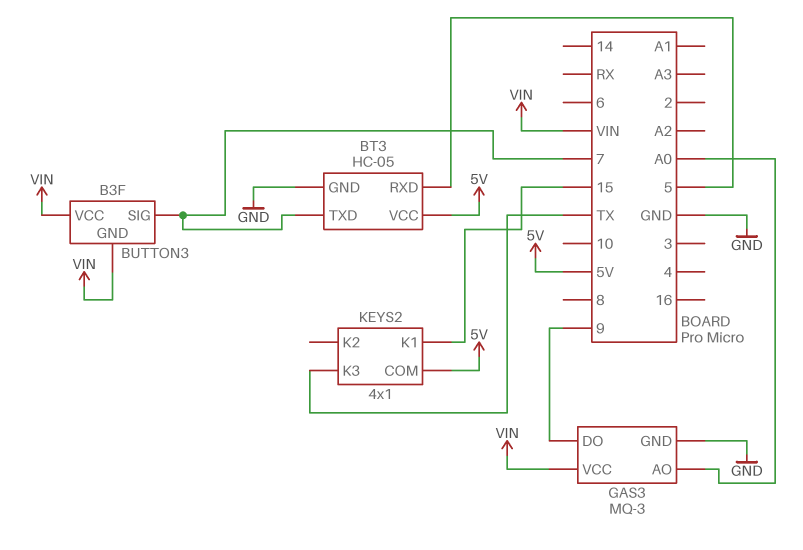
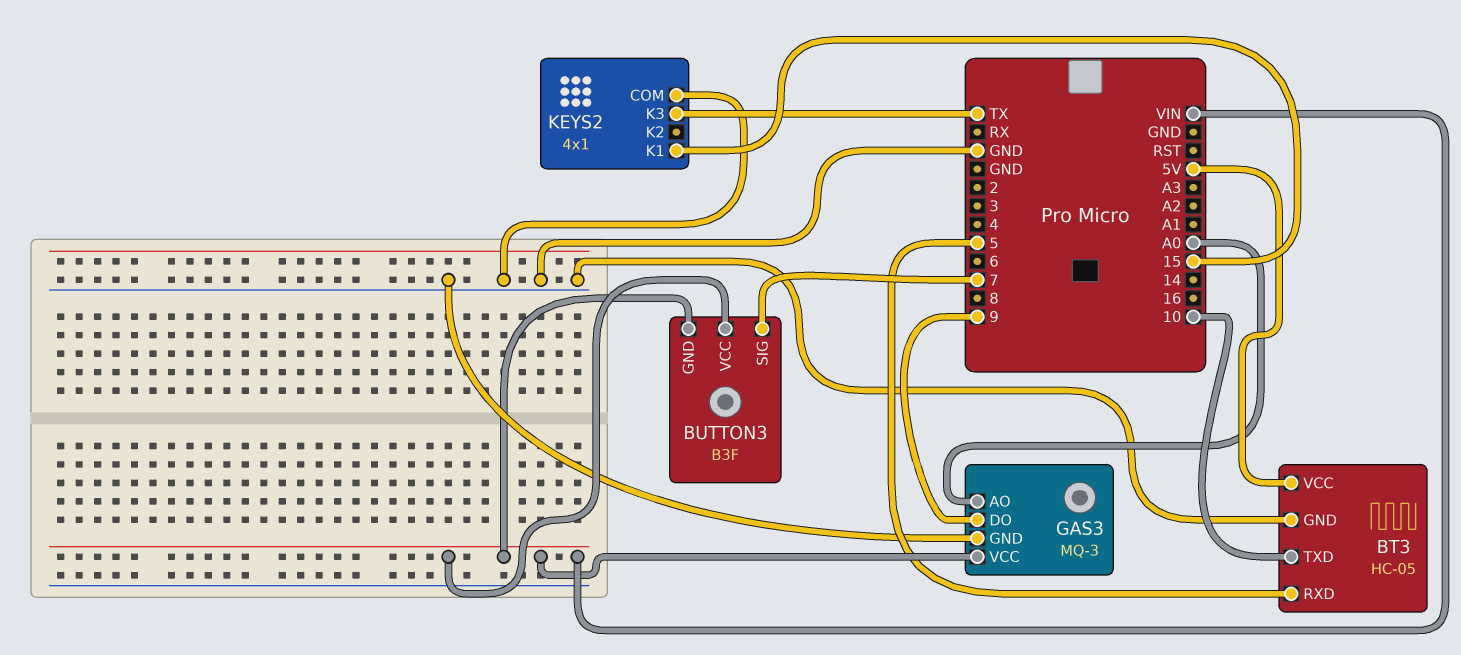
BT3 pin TXD: 7 -> 10
KEYS2 pin COM: 5V -> GND

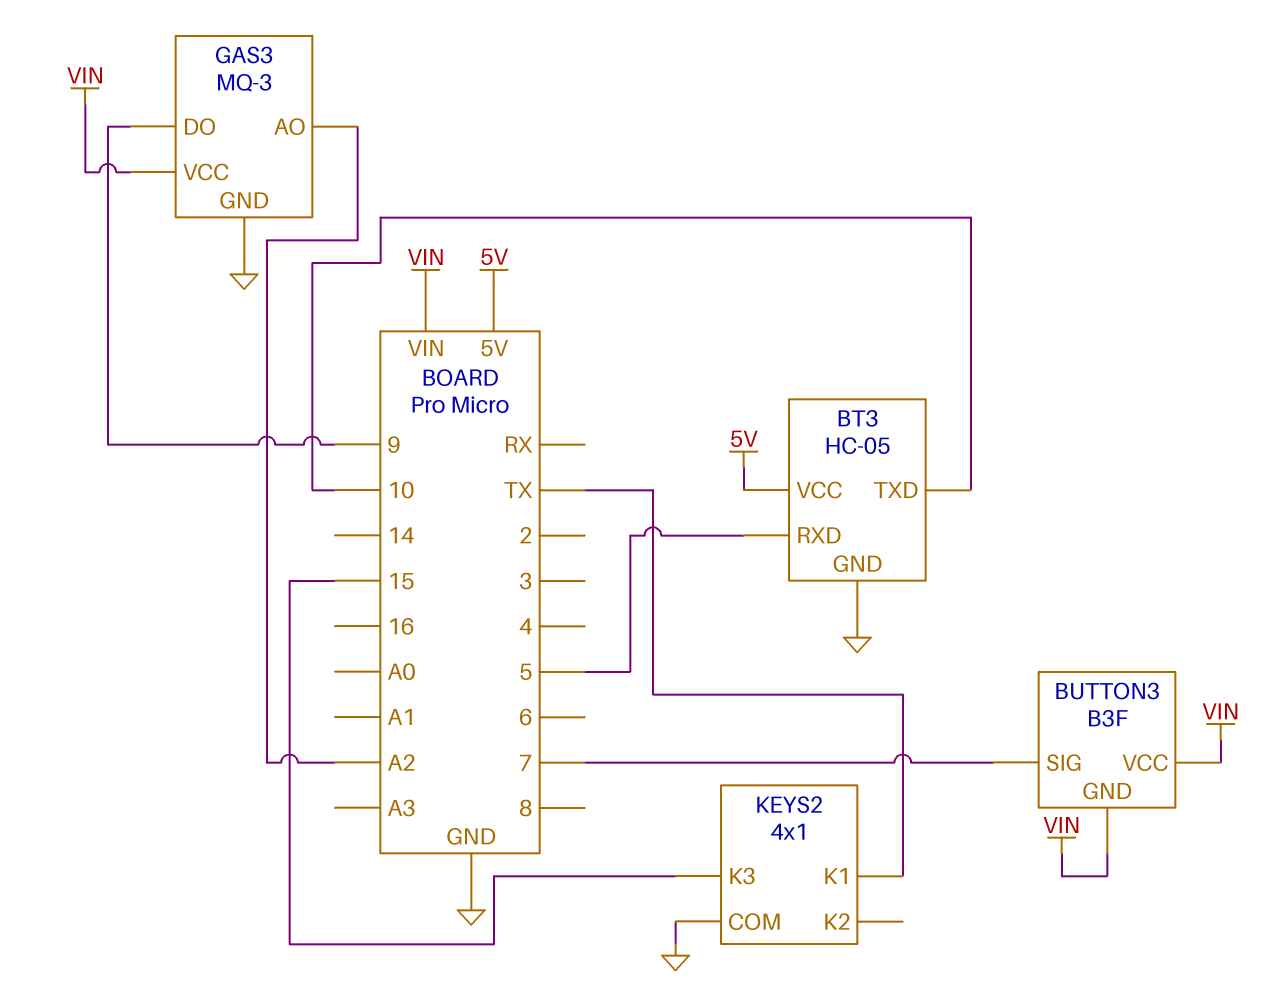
GAS3 pin AO: A0 -> A2
KEYS2 pin K1: 15 -> TX
KEYS2 pin K3: TX -> 15

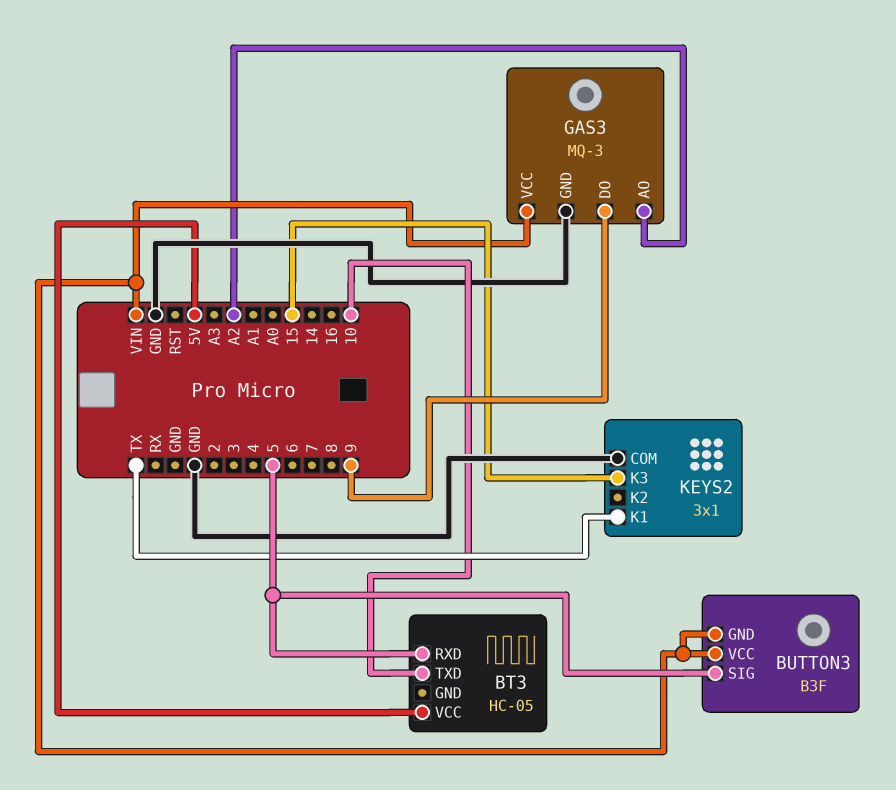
BT3 pin GND: GND -> none
BUTTON3 pin SIG: 7 -> 5
KEYS2: 4x1 -> 3x1

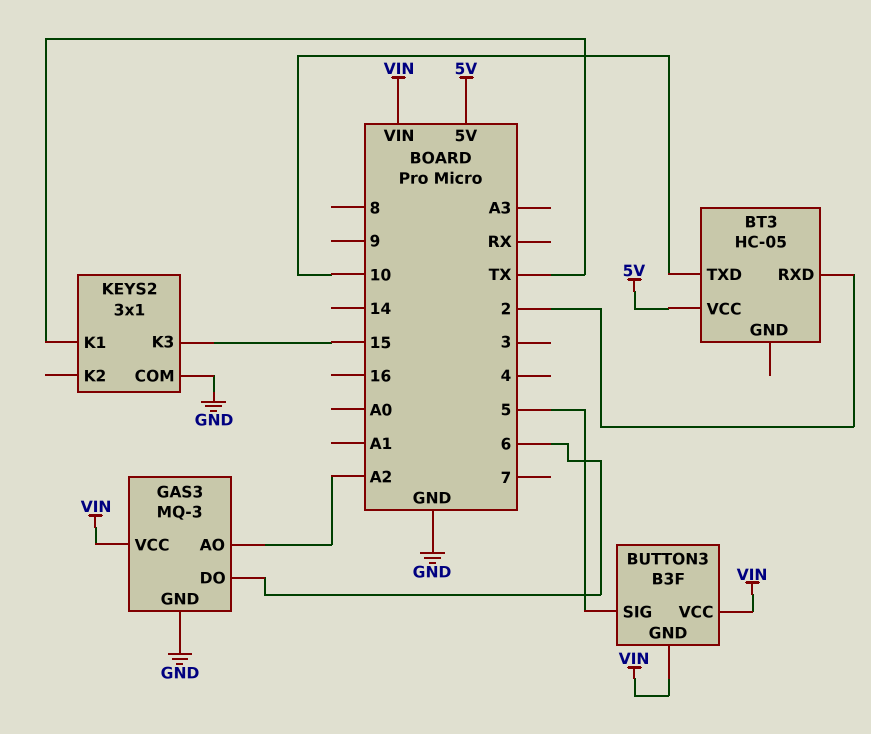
BT3 pin RXD: 5 -> 2
GAS3 pin DO: 9 -> 6

